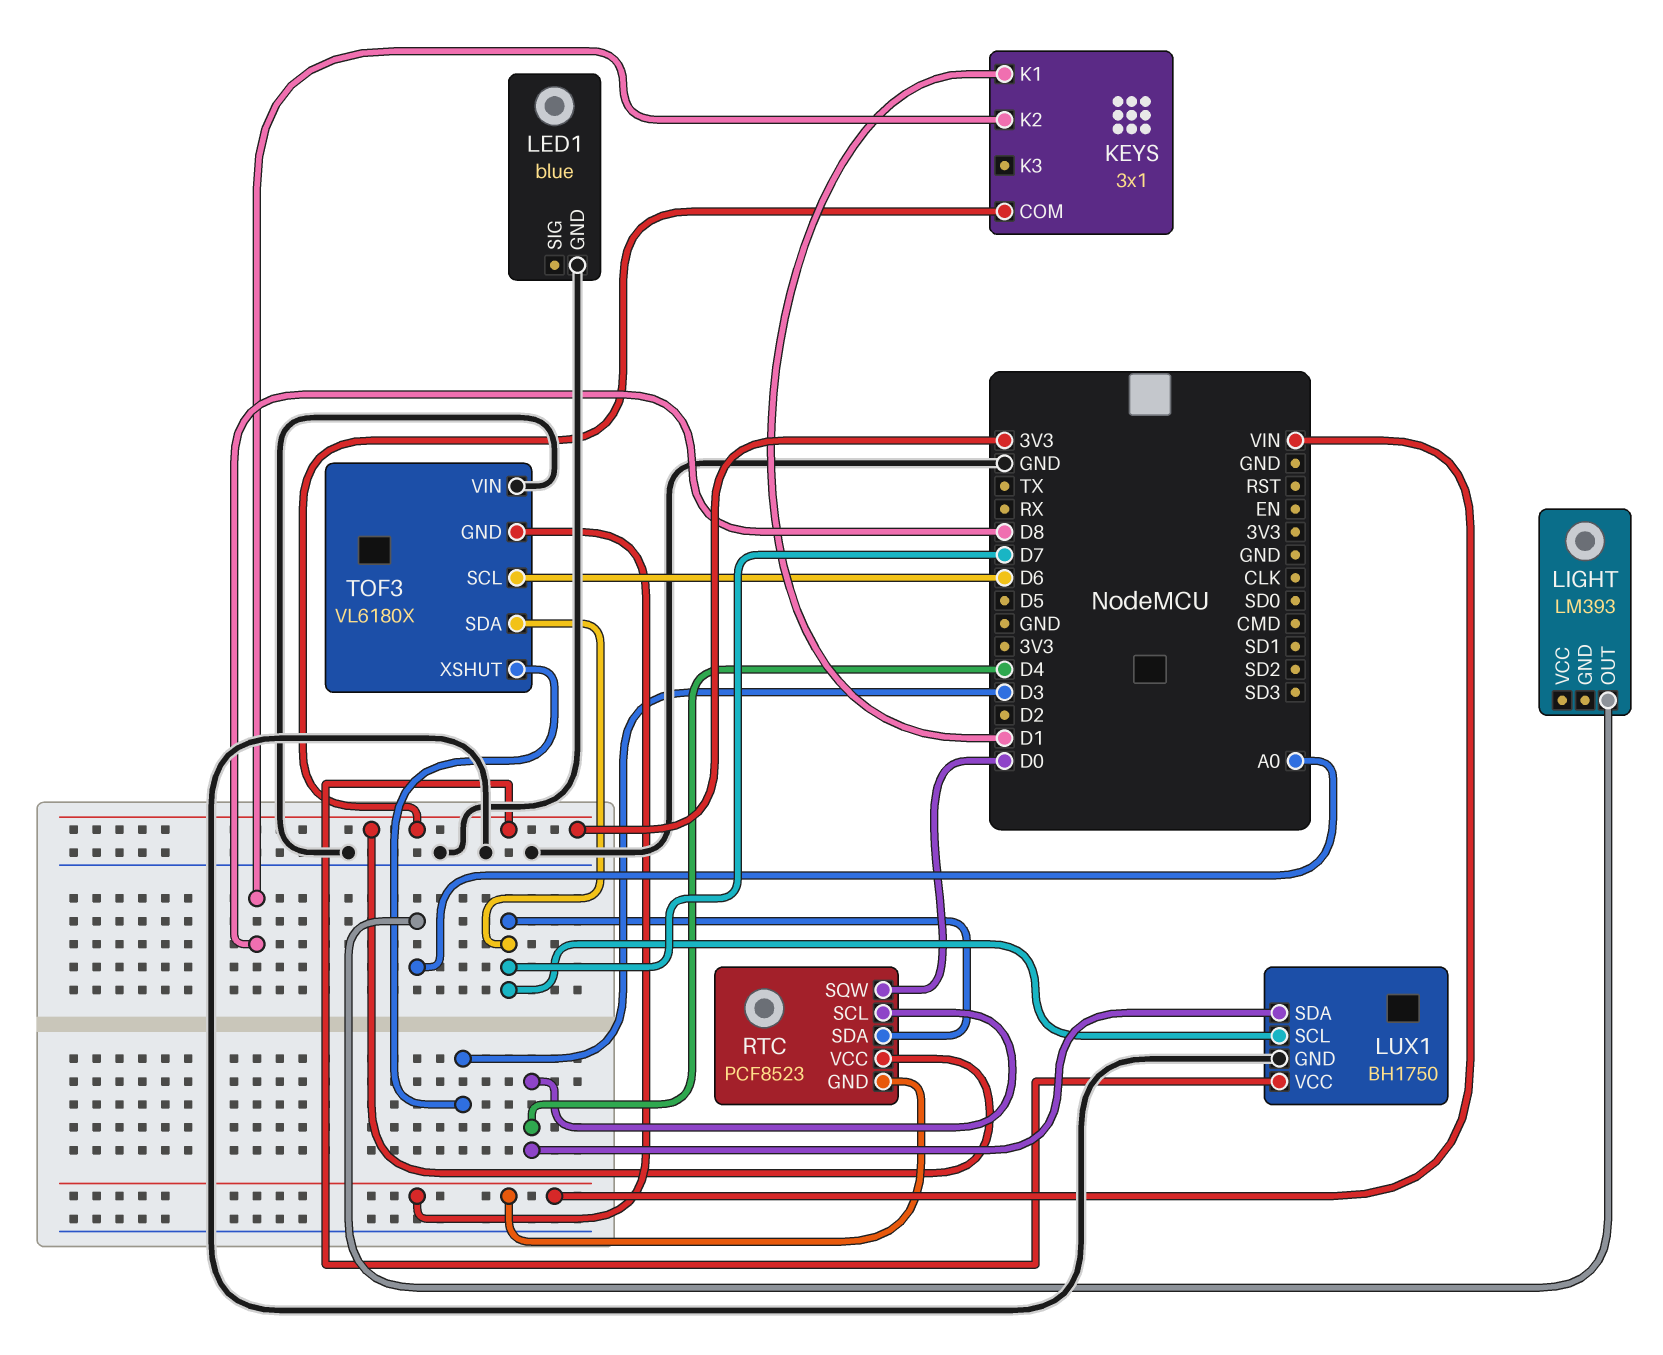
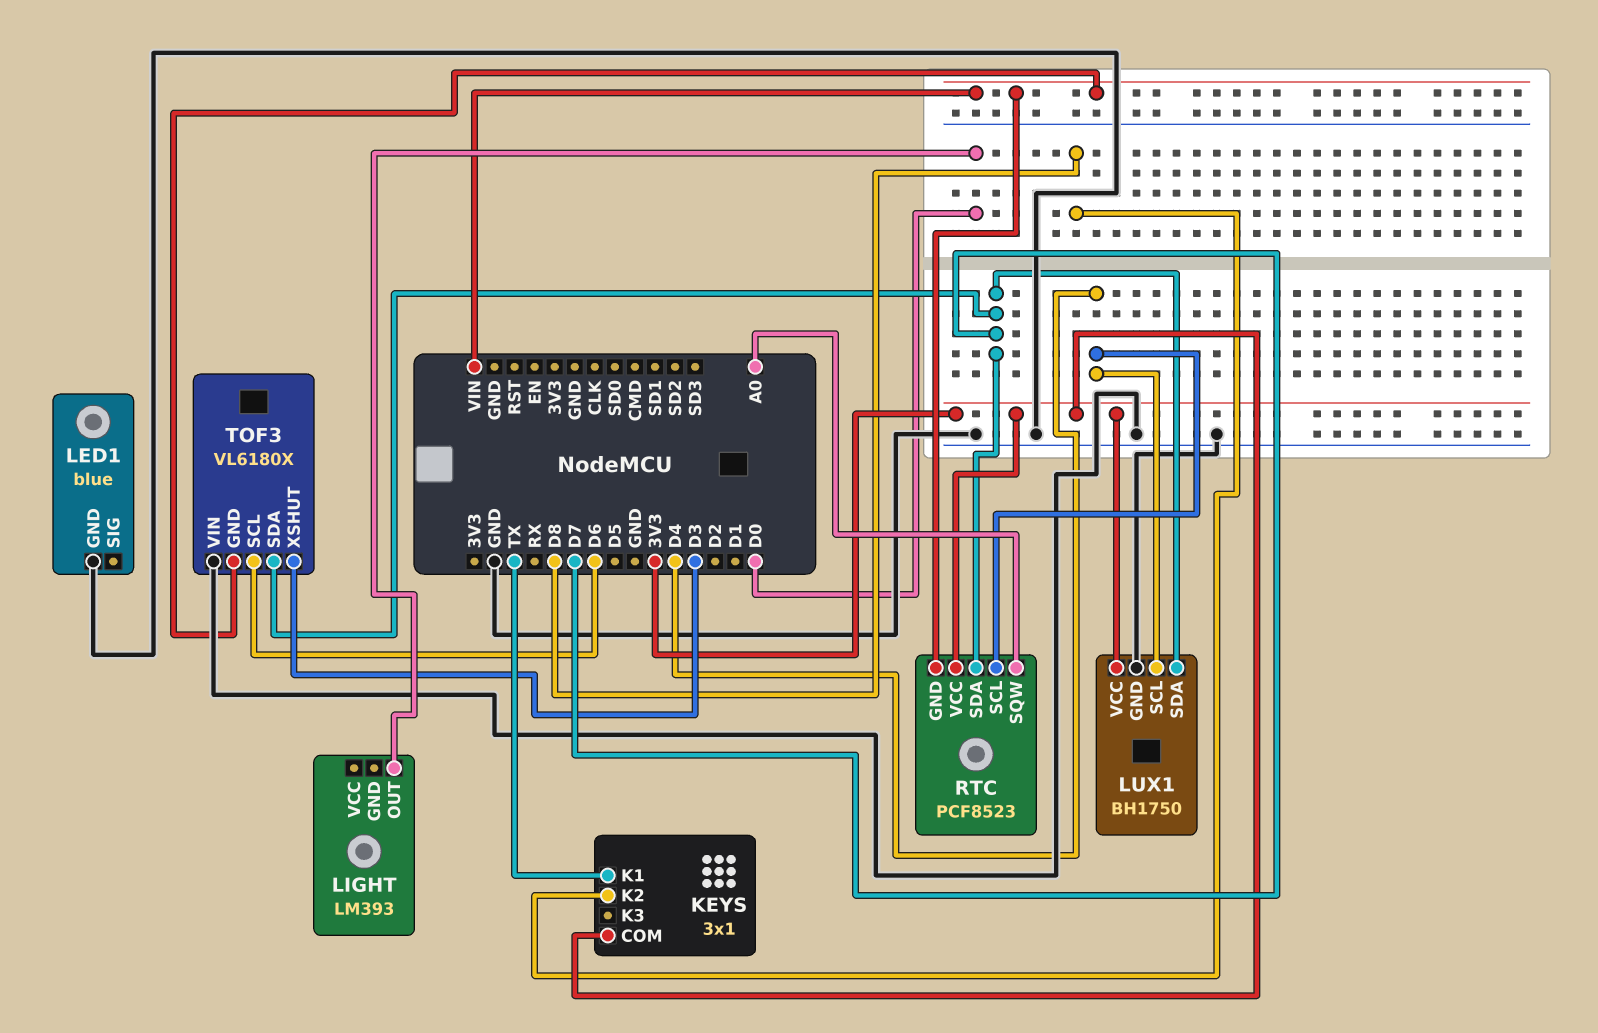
KEYS pin K1: D1 -> TX
LIGHT pin OUT: A0 -> D0
LUX1 pin SCL: D7 -> D4
LUX1 pin SDA: D4 -> D7
RTC pin SQW: D0 -> A0

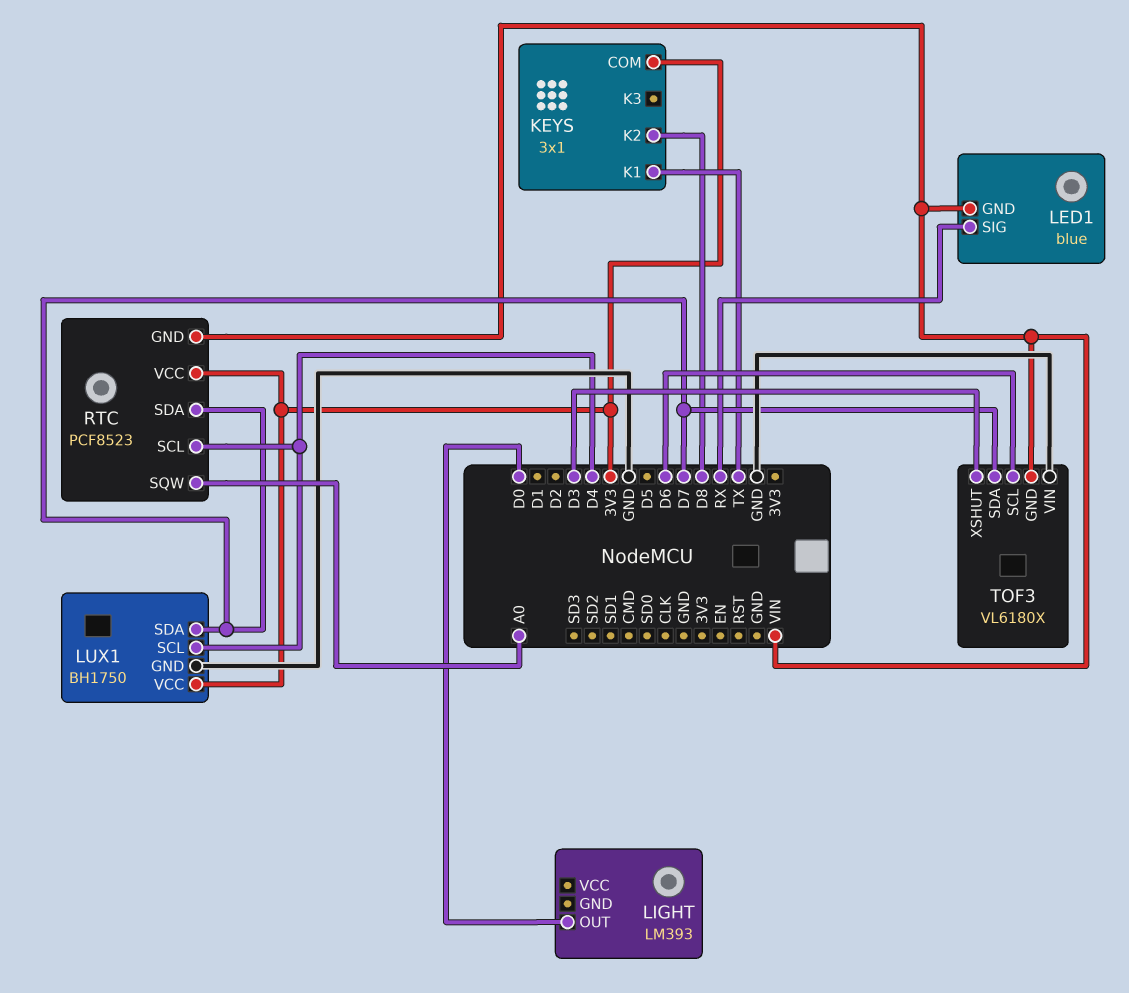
LED1 pin GND: GND -> VIN
LED1 pin SIG: none -> RX

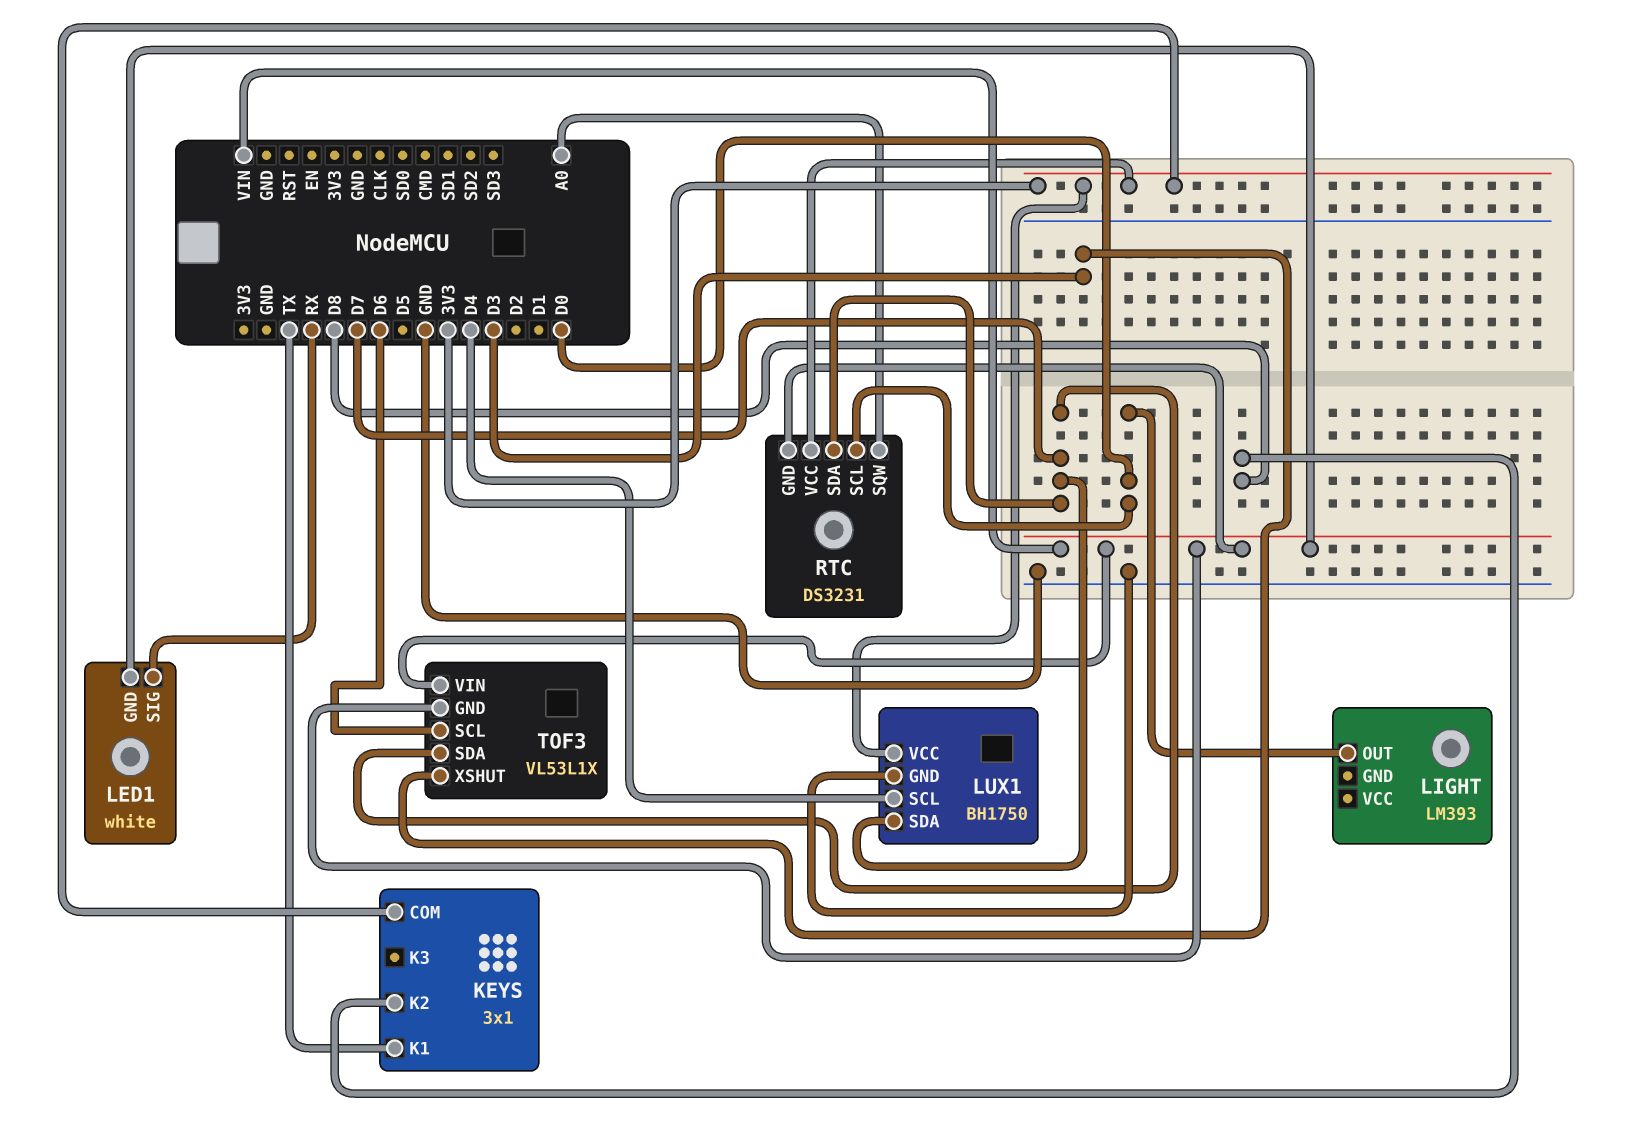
LED1: blue -> white
RTC: PCF8523 -> DS3231
RTC pin SCL: D4 -> D0
TOF3: VL6180X -> VL53L1X
TOF3 pin VIN: GND -> VIN

